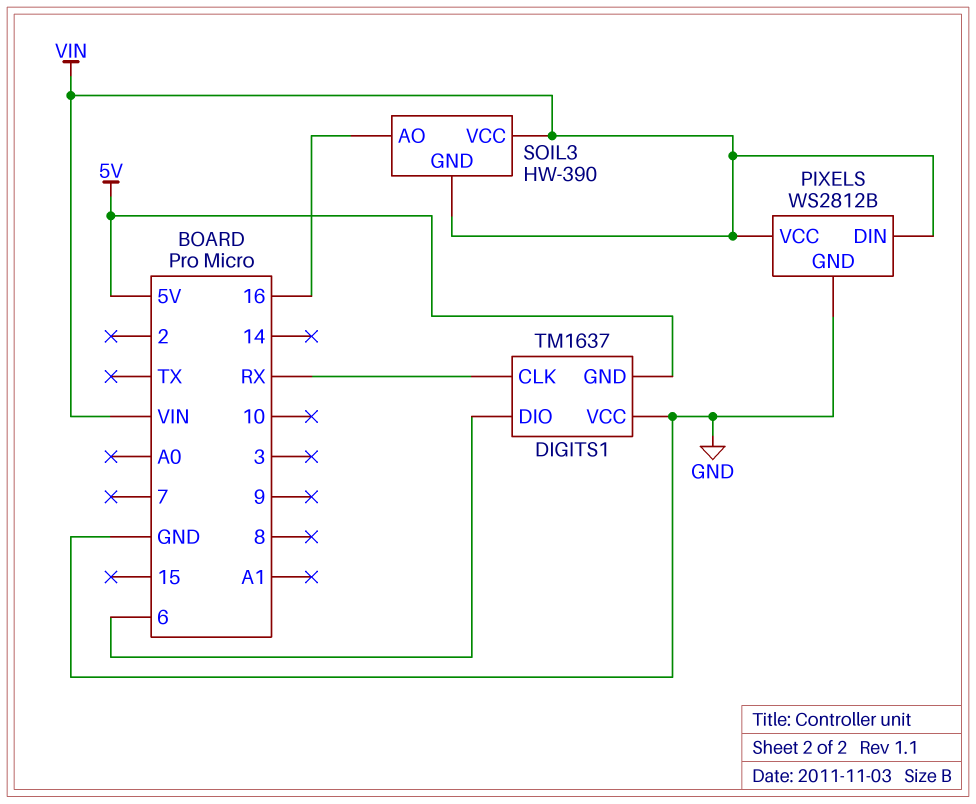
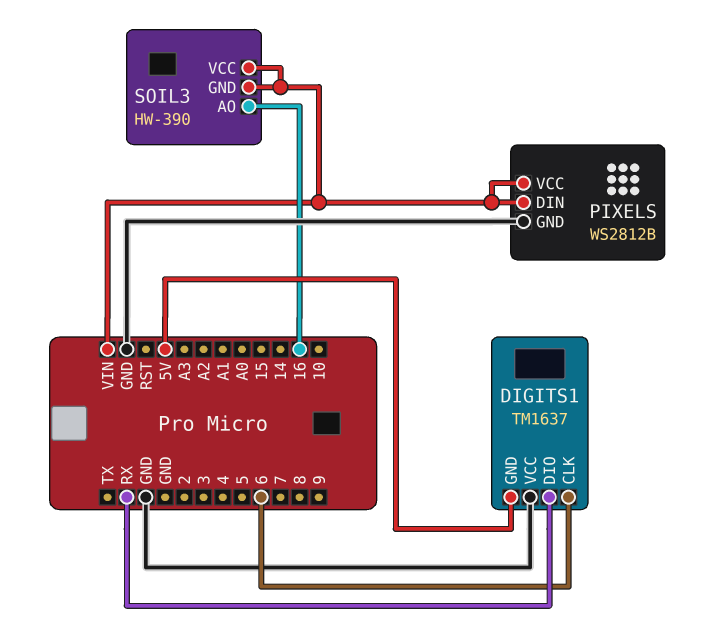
DIGITS1 pin CLK: RX -> 6
DIGITS1 pin DIO: 6 -> RX

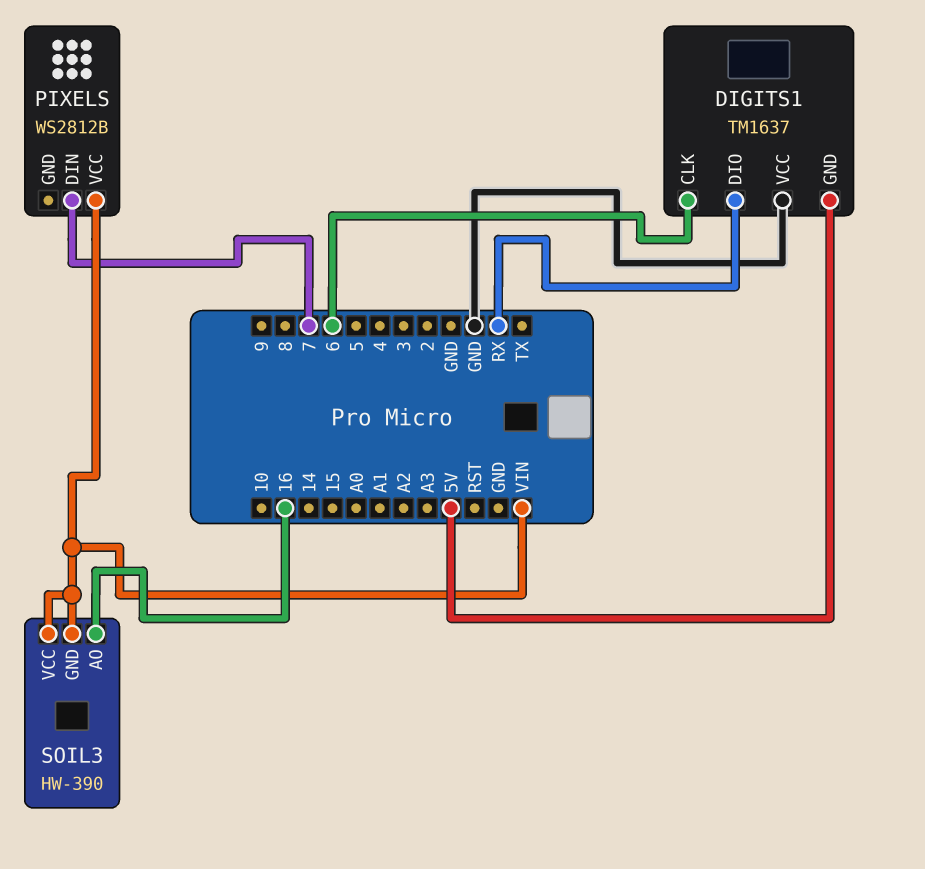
PIXELS pin DIN: VIN -> 7
PIXELS pin GND: GND -> none

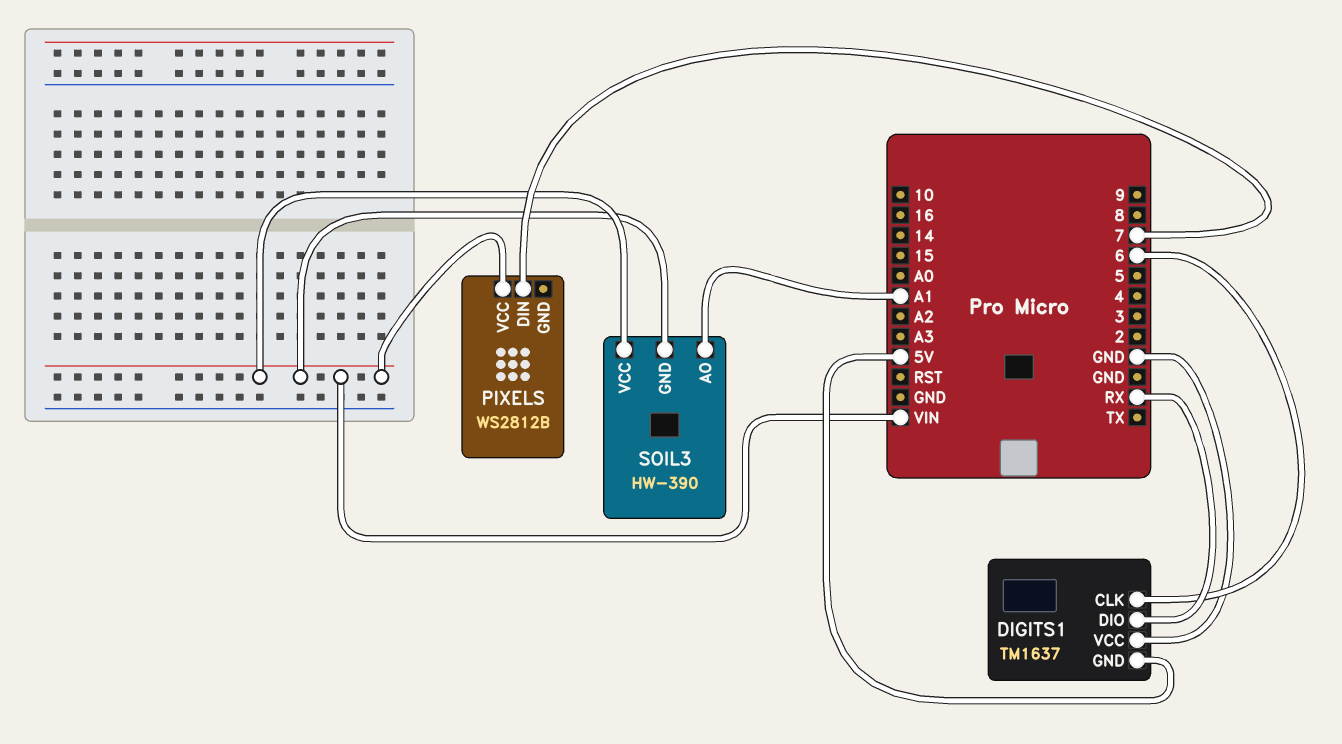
SOIL3 pin AO: 16 -> A1

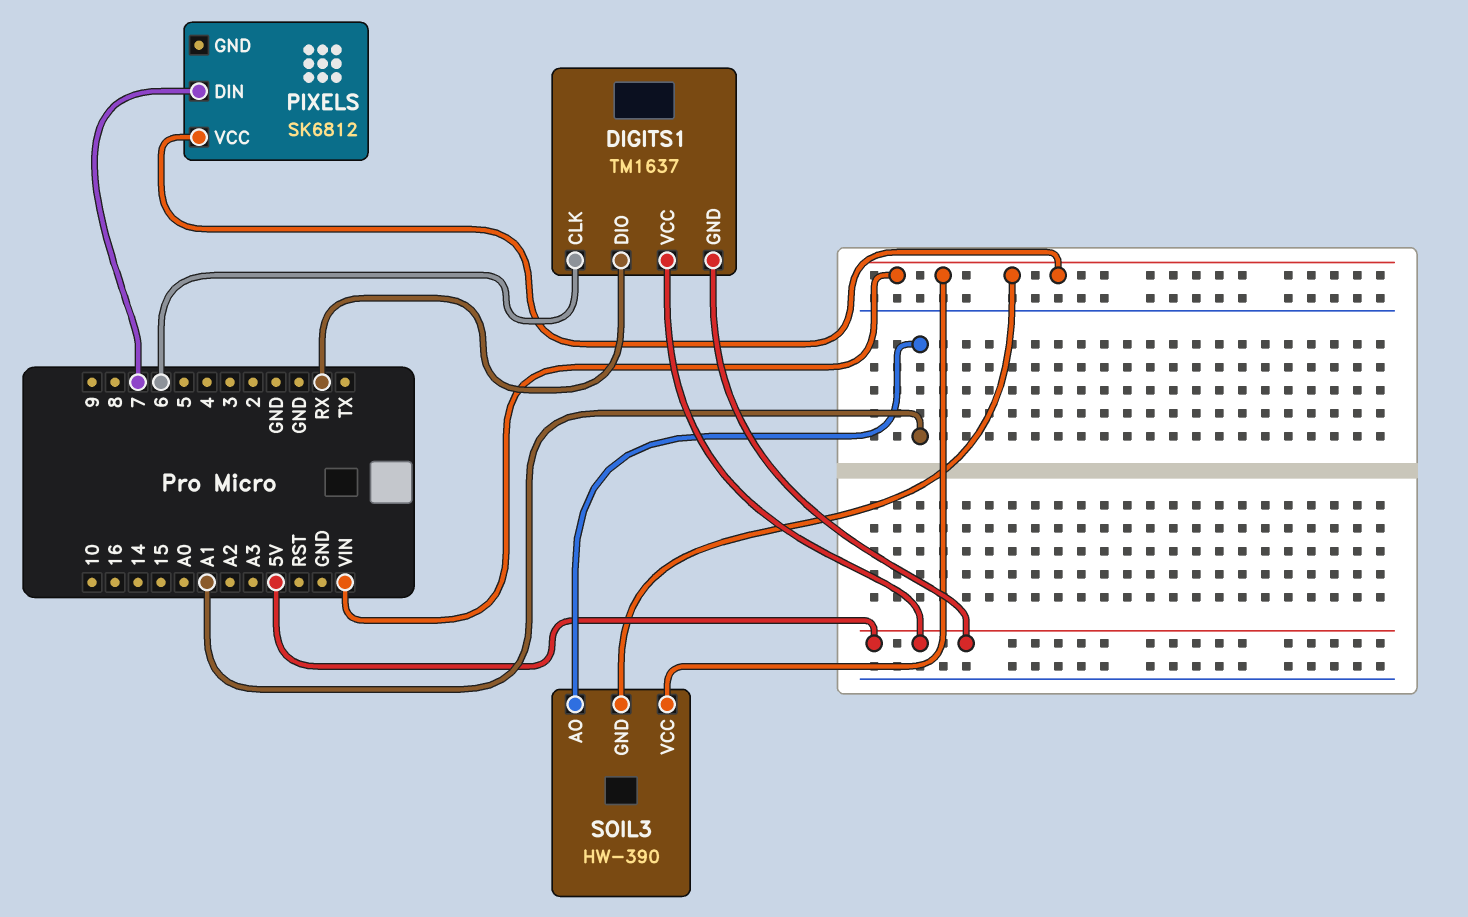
DIGITS1 pin VCC: GND -> 5V
PIXELS: WS2812B -> SK6812

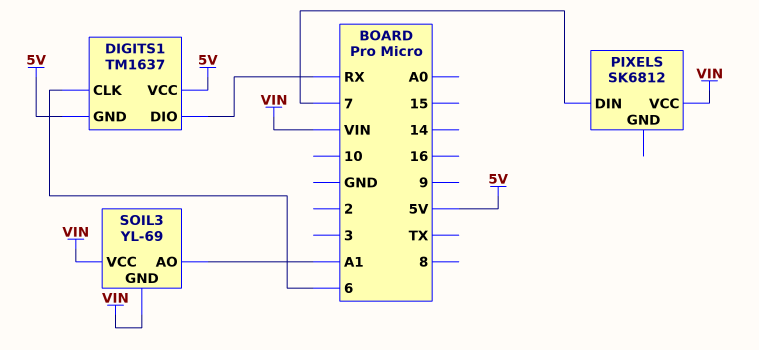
SOIL3: HW-390 -> YL-69

